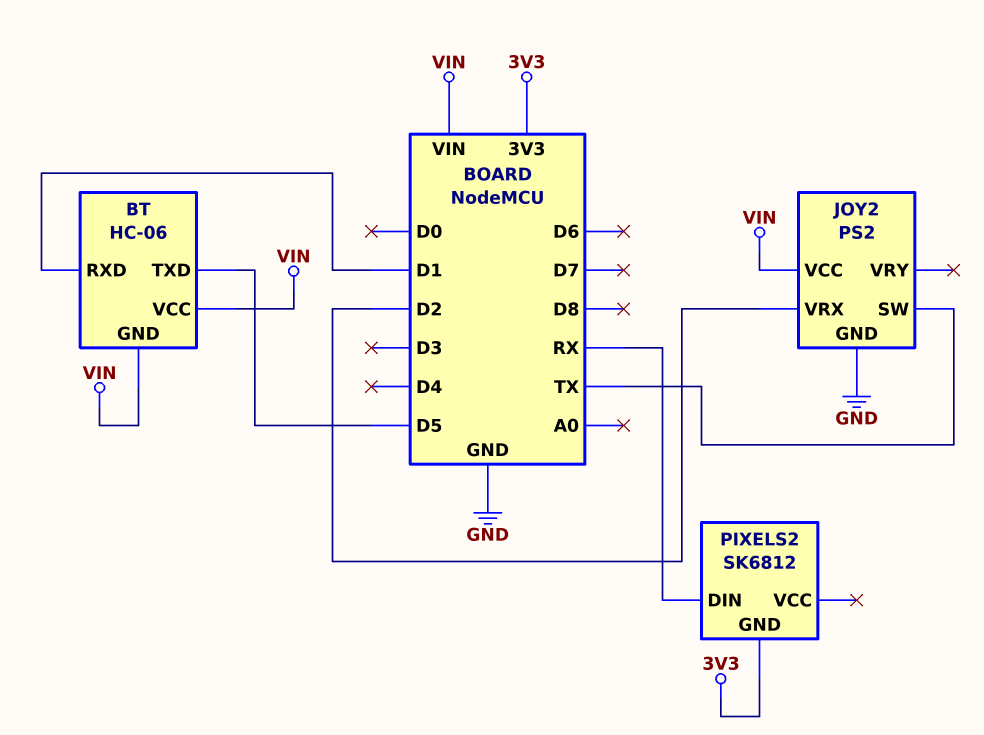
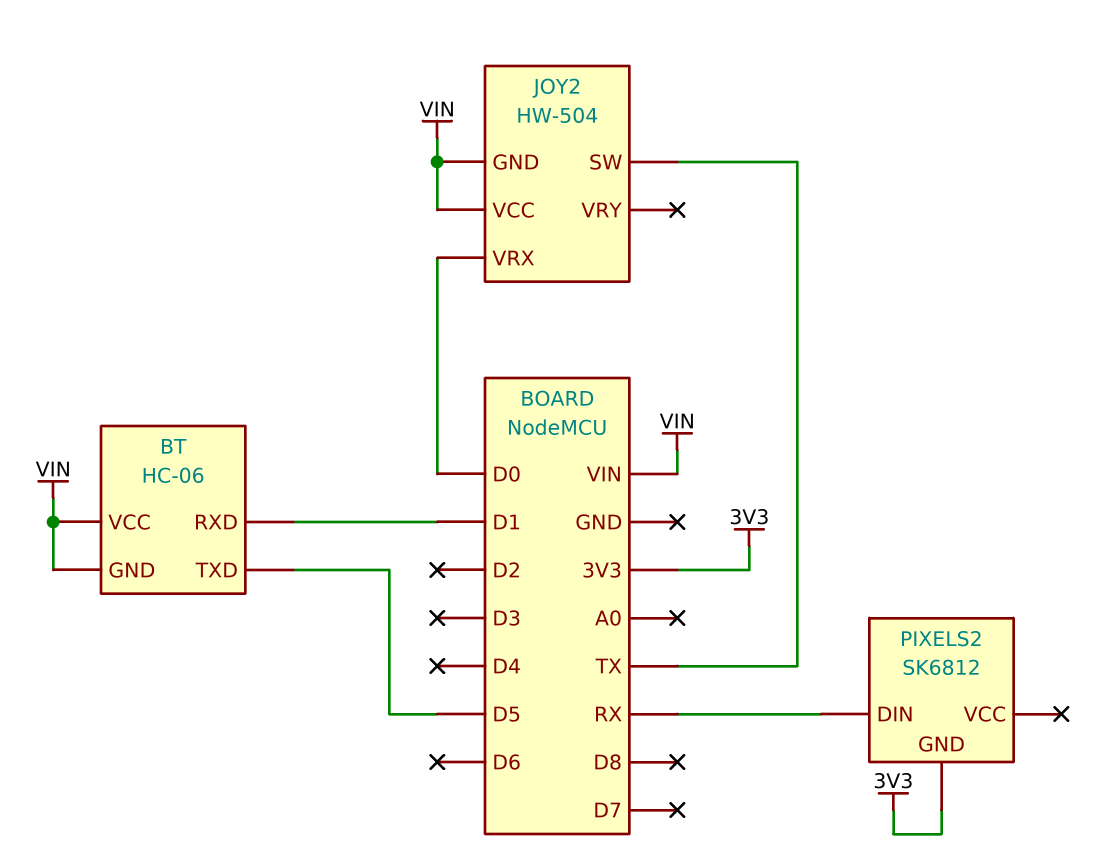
JOY2: PS2 -> HW-504
JOY2 pin GND: GND -> VIN
JOY2 pin VRX: D2 -> D0

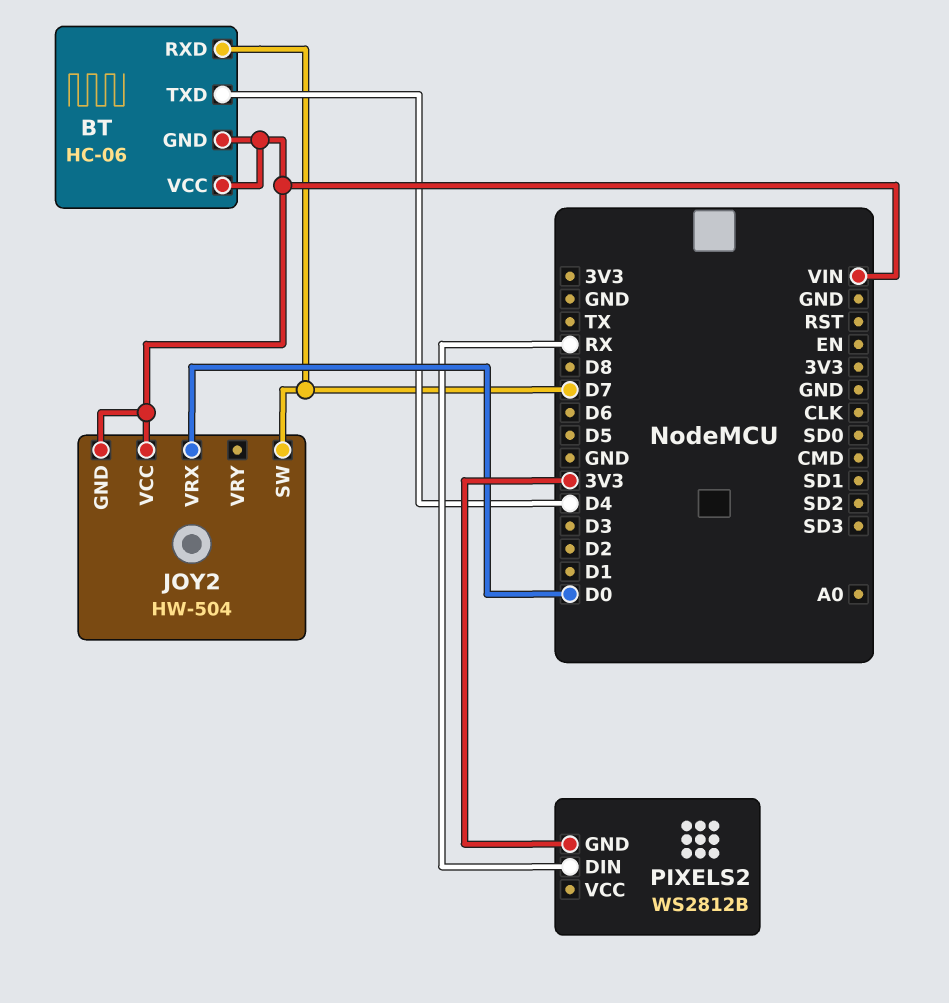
BT pin RXD: D1 -> D7
BT pin TXD: D5 -> D4
JOY2 pin SW: TX -> D7
PIXELS2: SK6812 -> WS2812B

